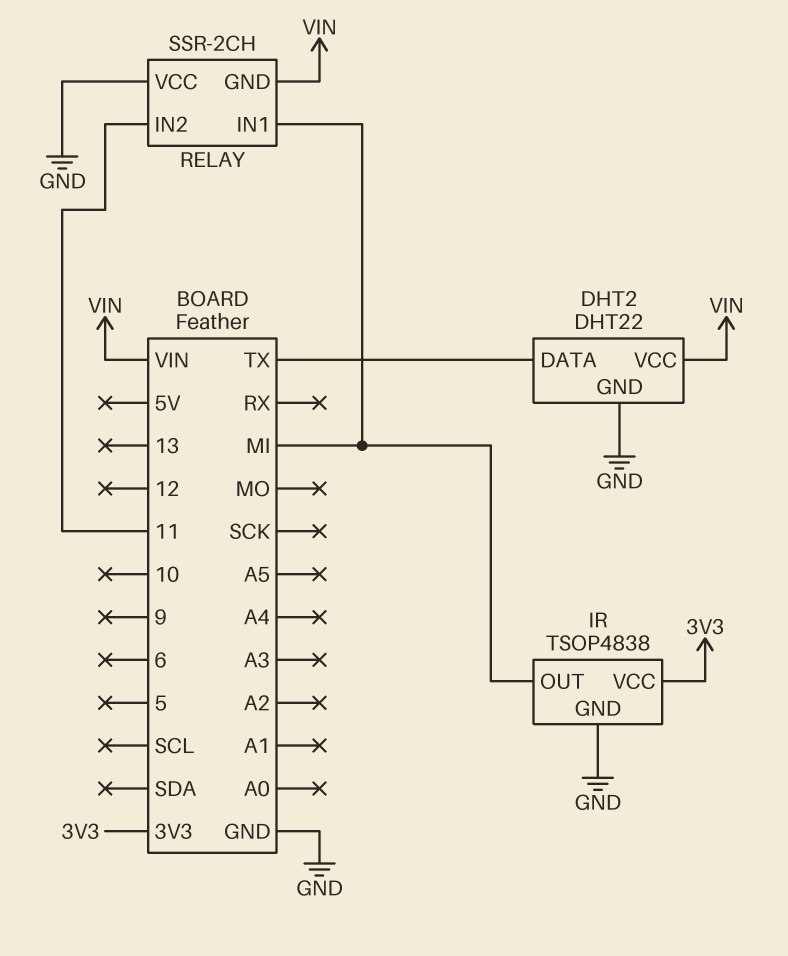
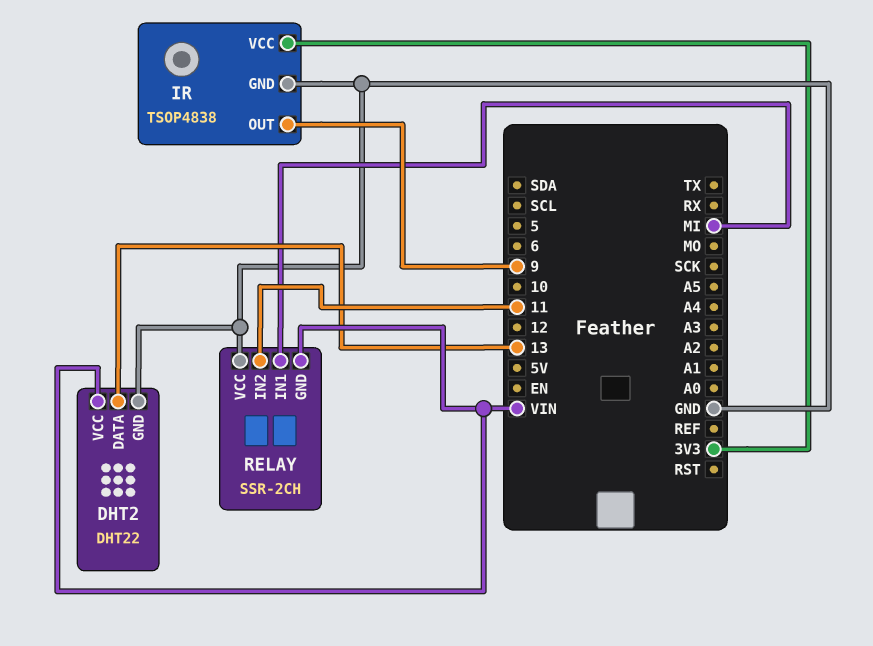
DHT2 pin DATA: TX -> 13
IR pin OUT: MI -> 9

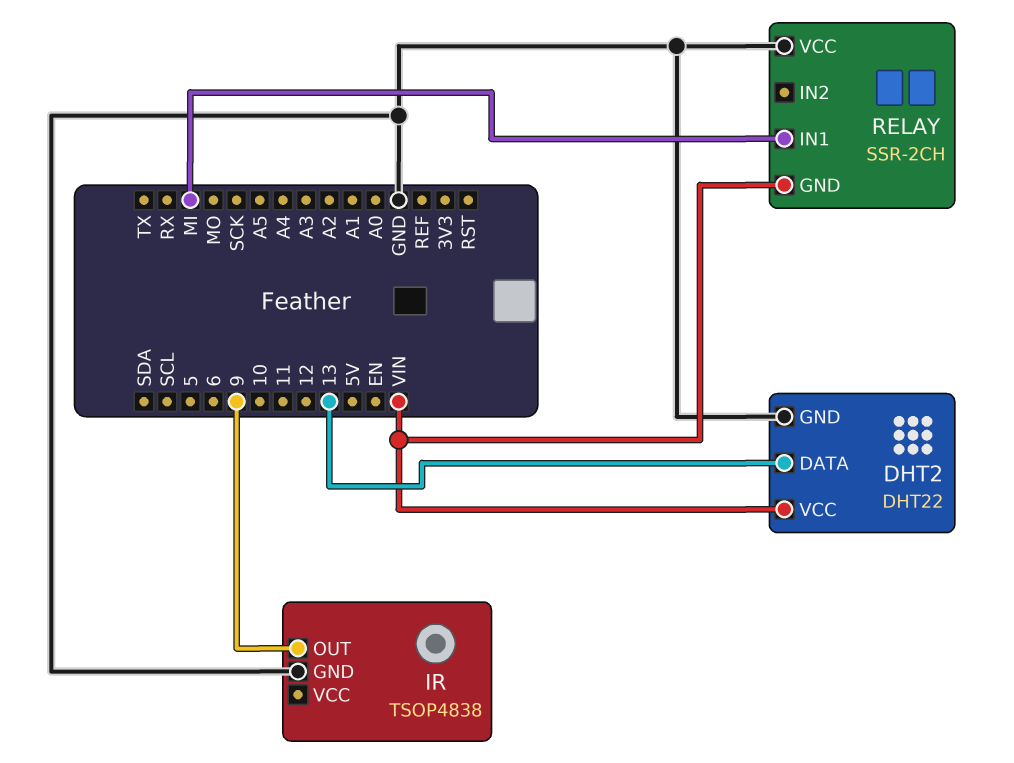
IR pin VCC: 3V3 -> none
RELAY pin IN2: 11 -> none

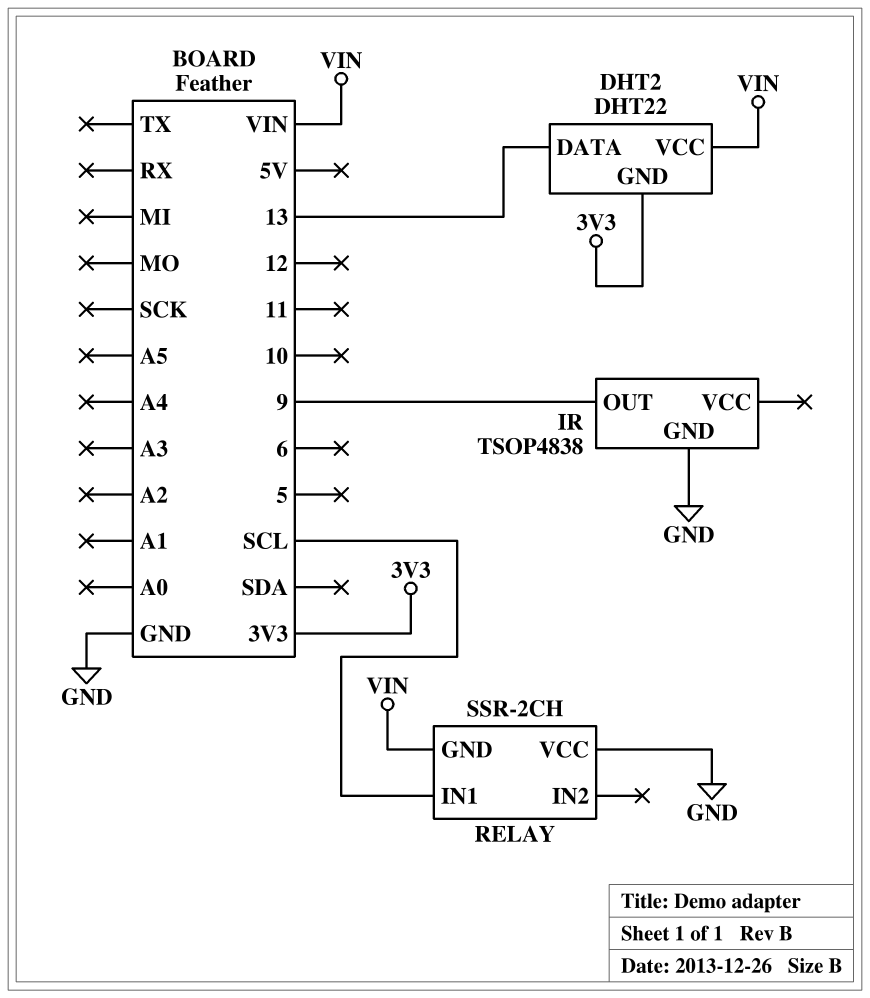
DHT2 pin GND: GND -> 3V3
RELAY pin IN1: MI -> SCL

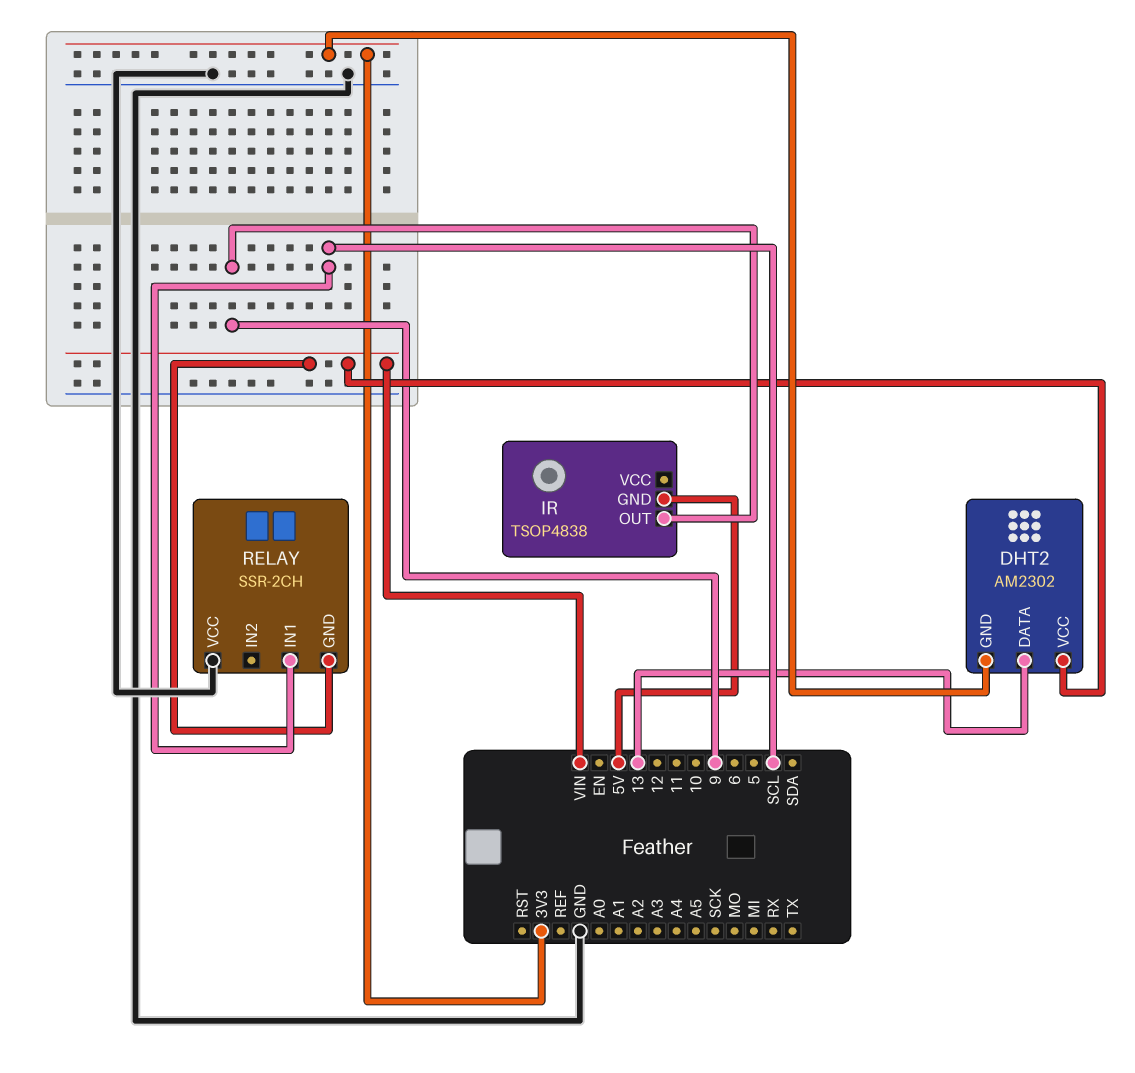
DHT2: DHT22 -> AM2302
IR pin GND: GND -> 5V

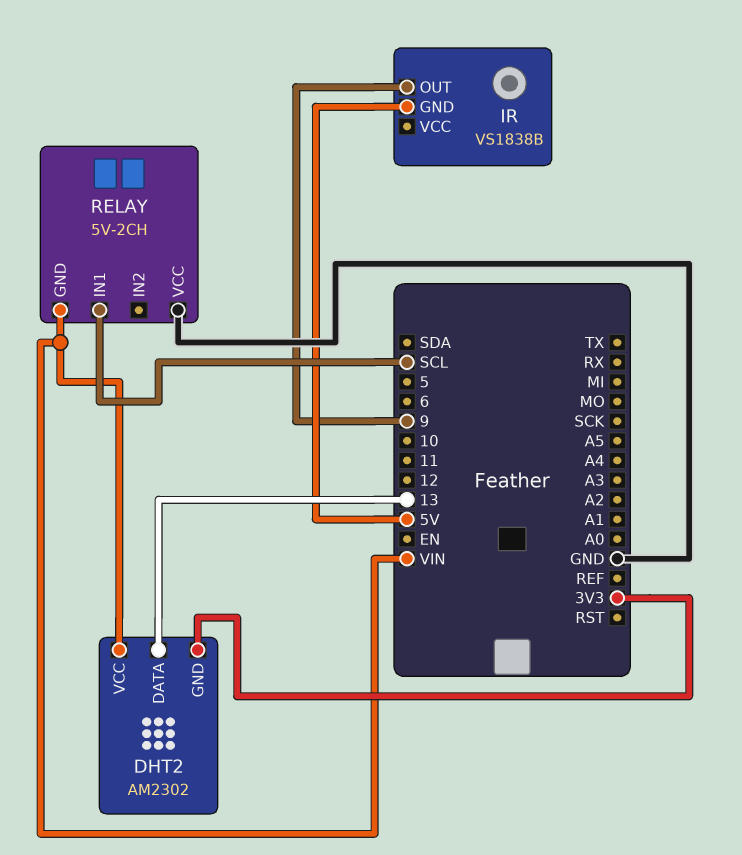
IR: TSOP4838 -> VS1838B
RELAY: SSR-2CH -> 5V-2CH

